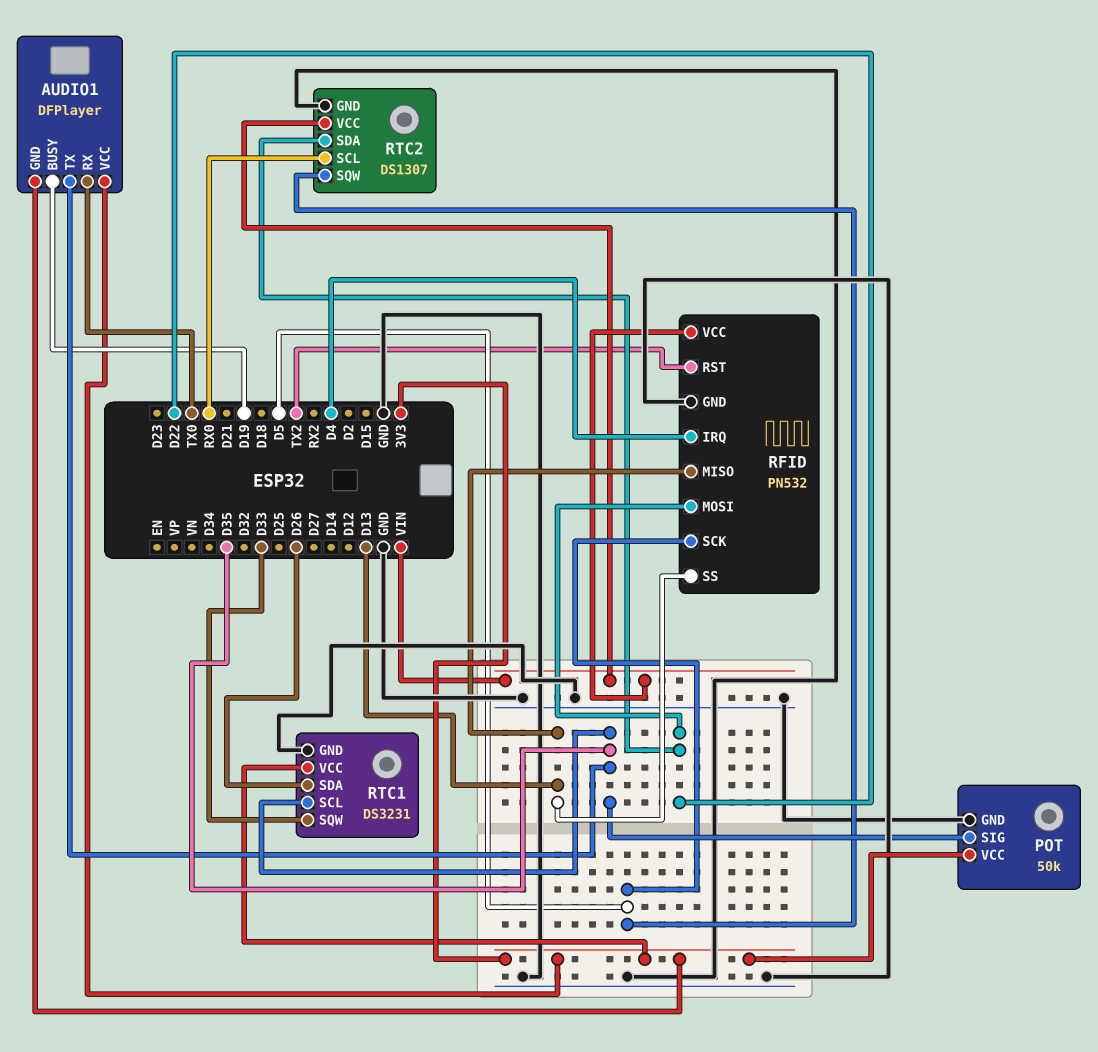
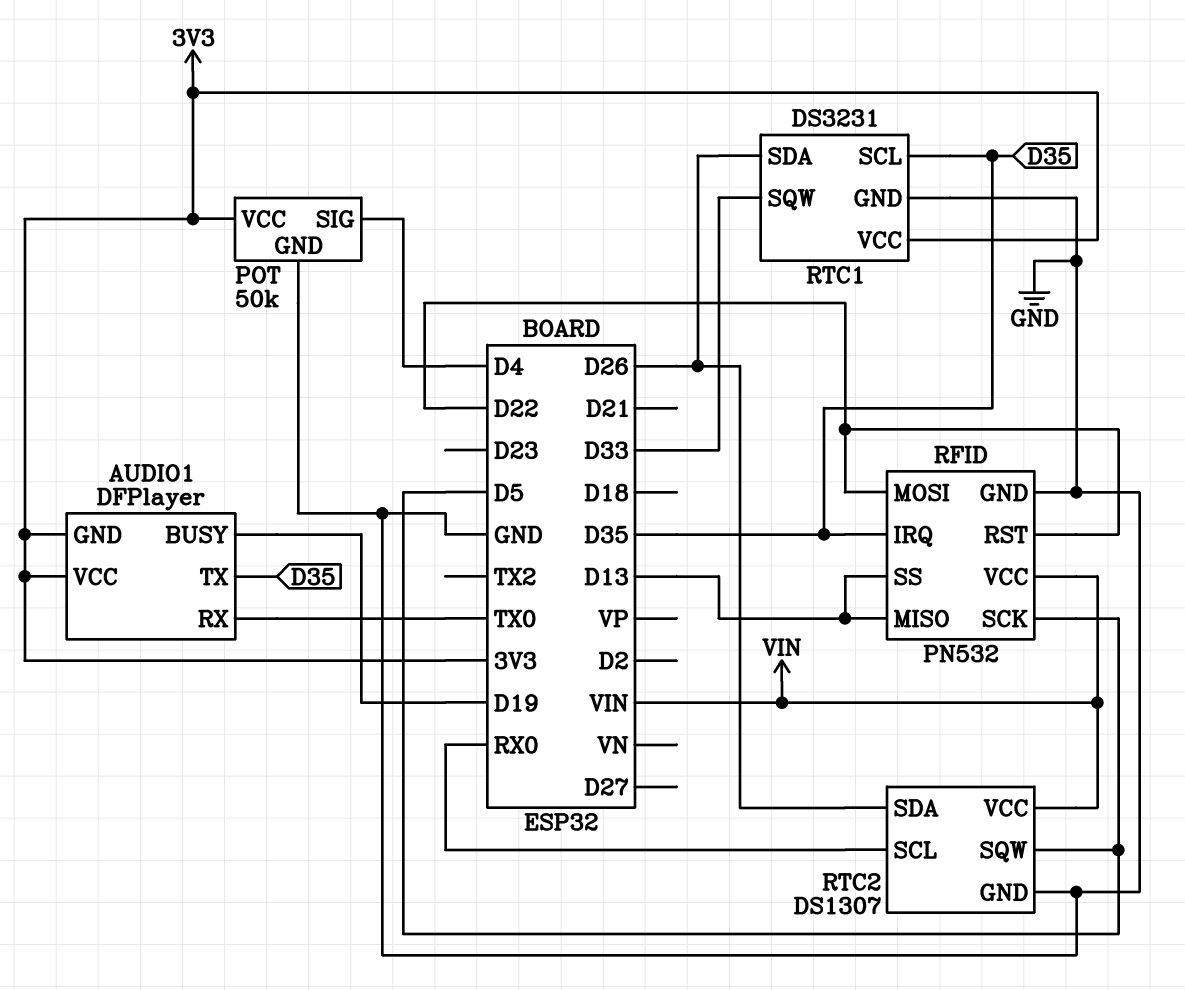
POT pin SIG: D35 -> D4
RFID pin IRQ: D4 -> D35
RFID pin RST: TX2 -> D22
RTC2 pin SDA: D22 -> D26

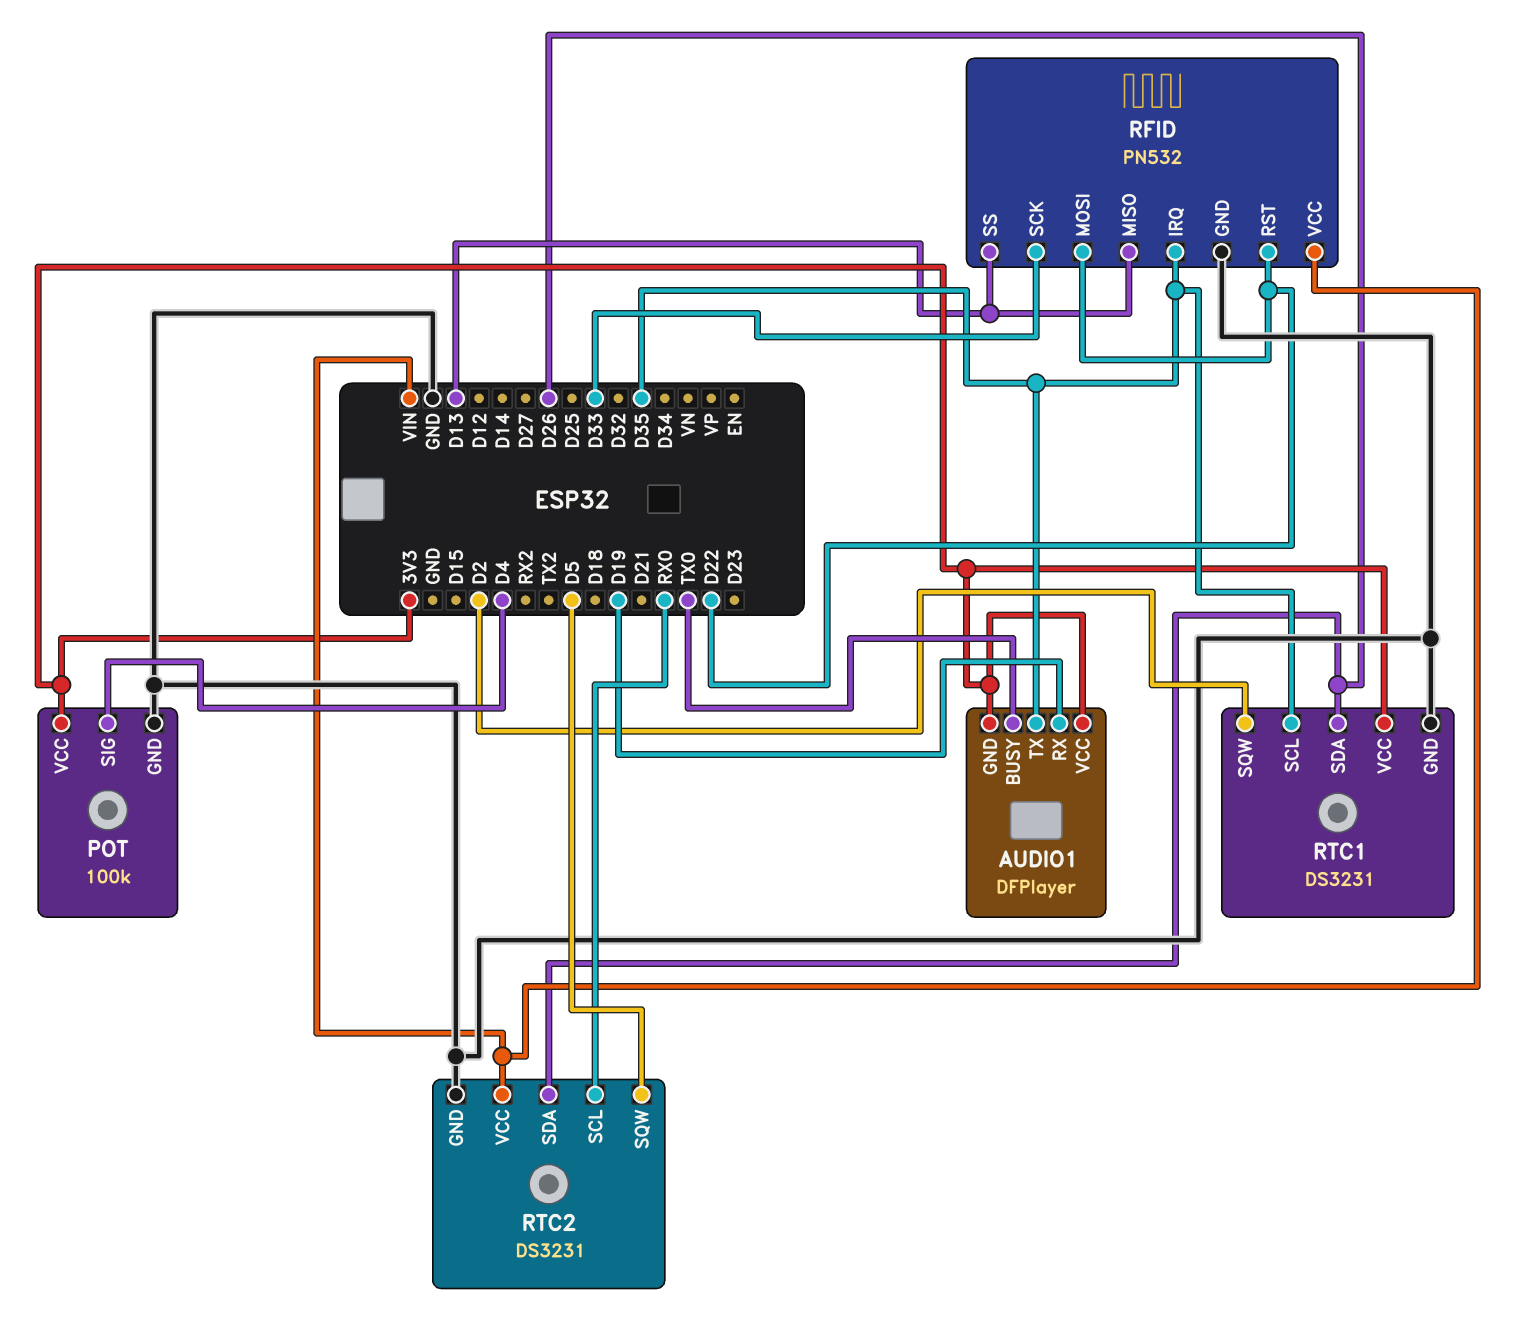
AUDIO1 pin BUSY: D19 -> TX0
AUDIO1 pin RX: TX0 -> D19
POT: 50k -> 100k
RFID pin SCK: D5 -> D33
RTC1 pin SQW: D33 -> D2
RTC2: DS1307 -> DS3231

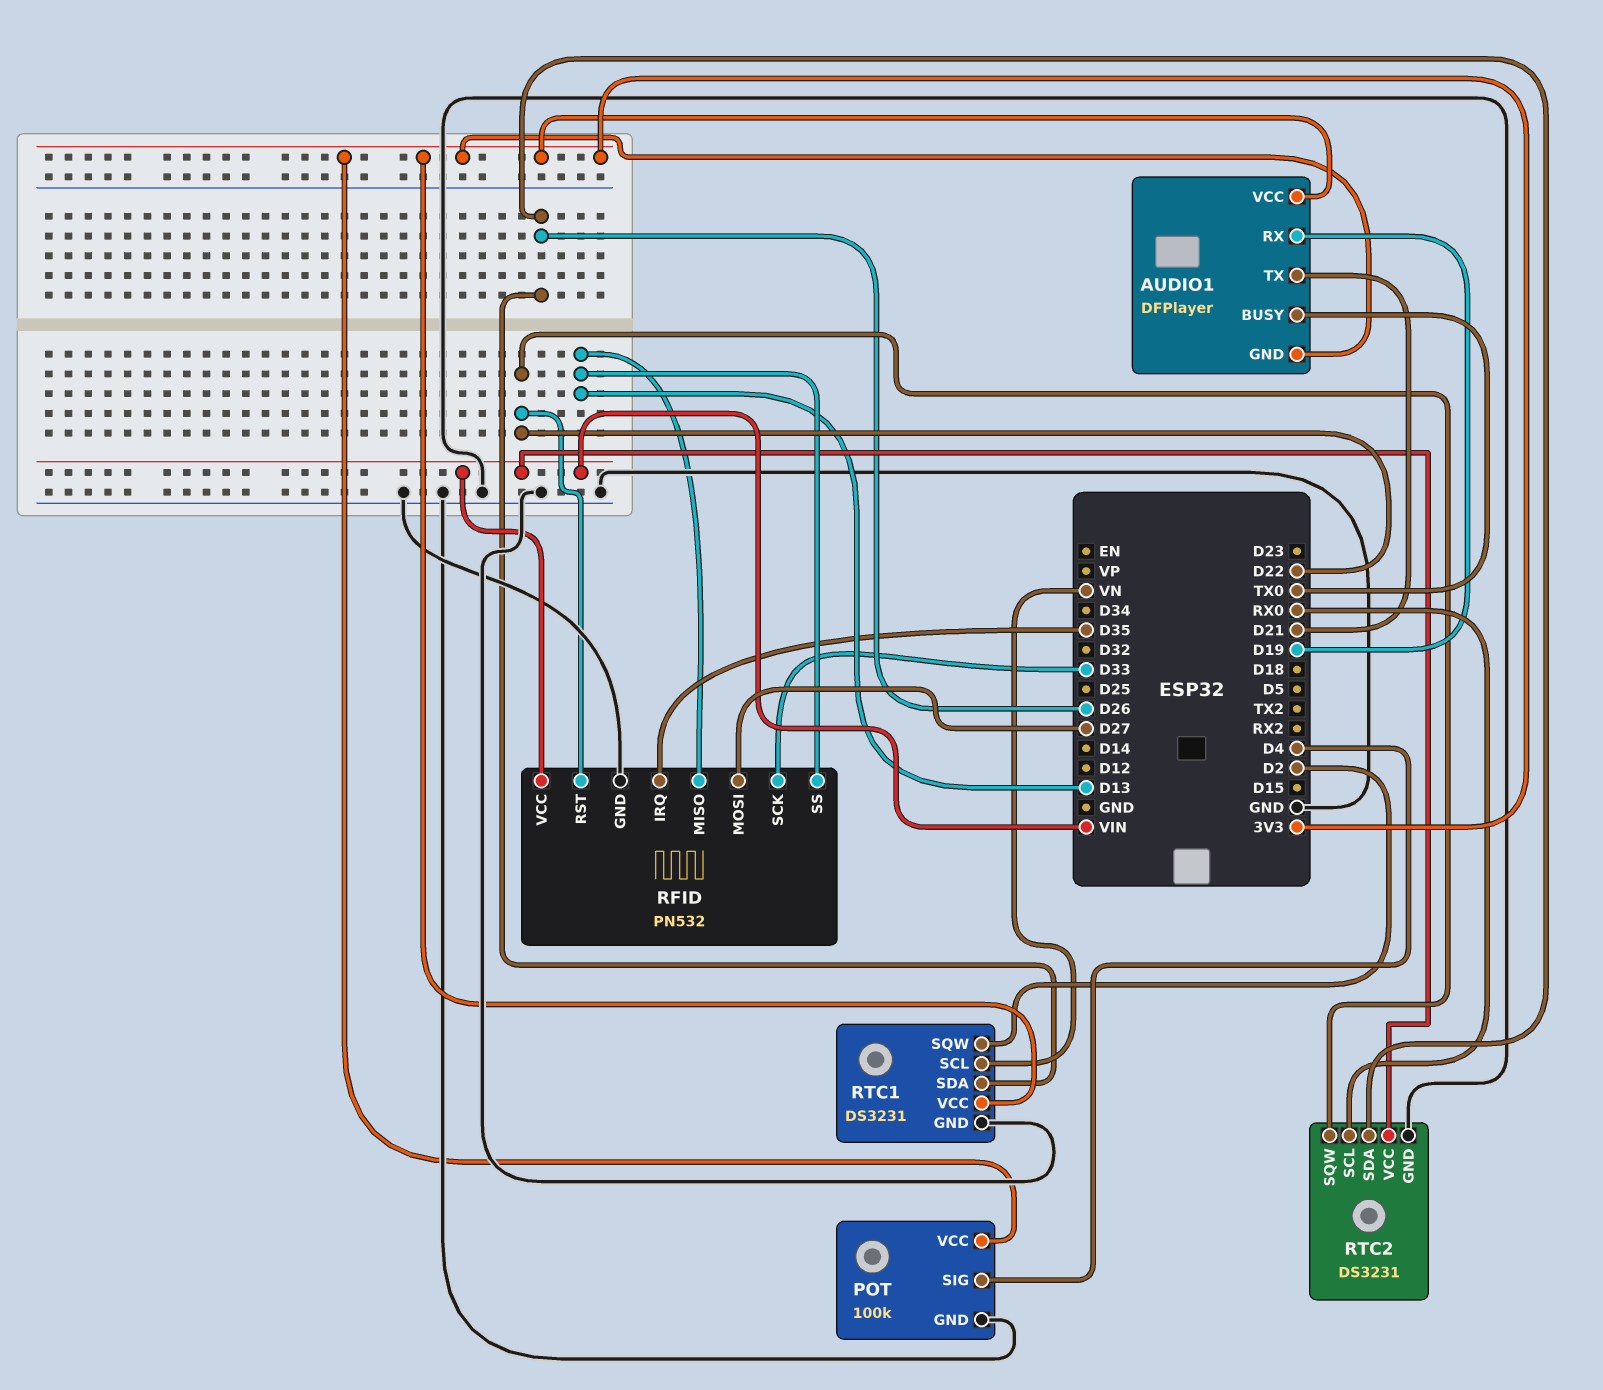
AUDIO1 pin TX: D35 -> D21
RFID pin MOSI: D22 -> D27
RTC1 pin SCL: D35 -> VN
RTC2 pin SQW: D5 -> D22

